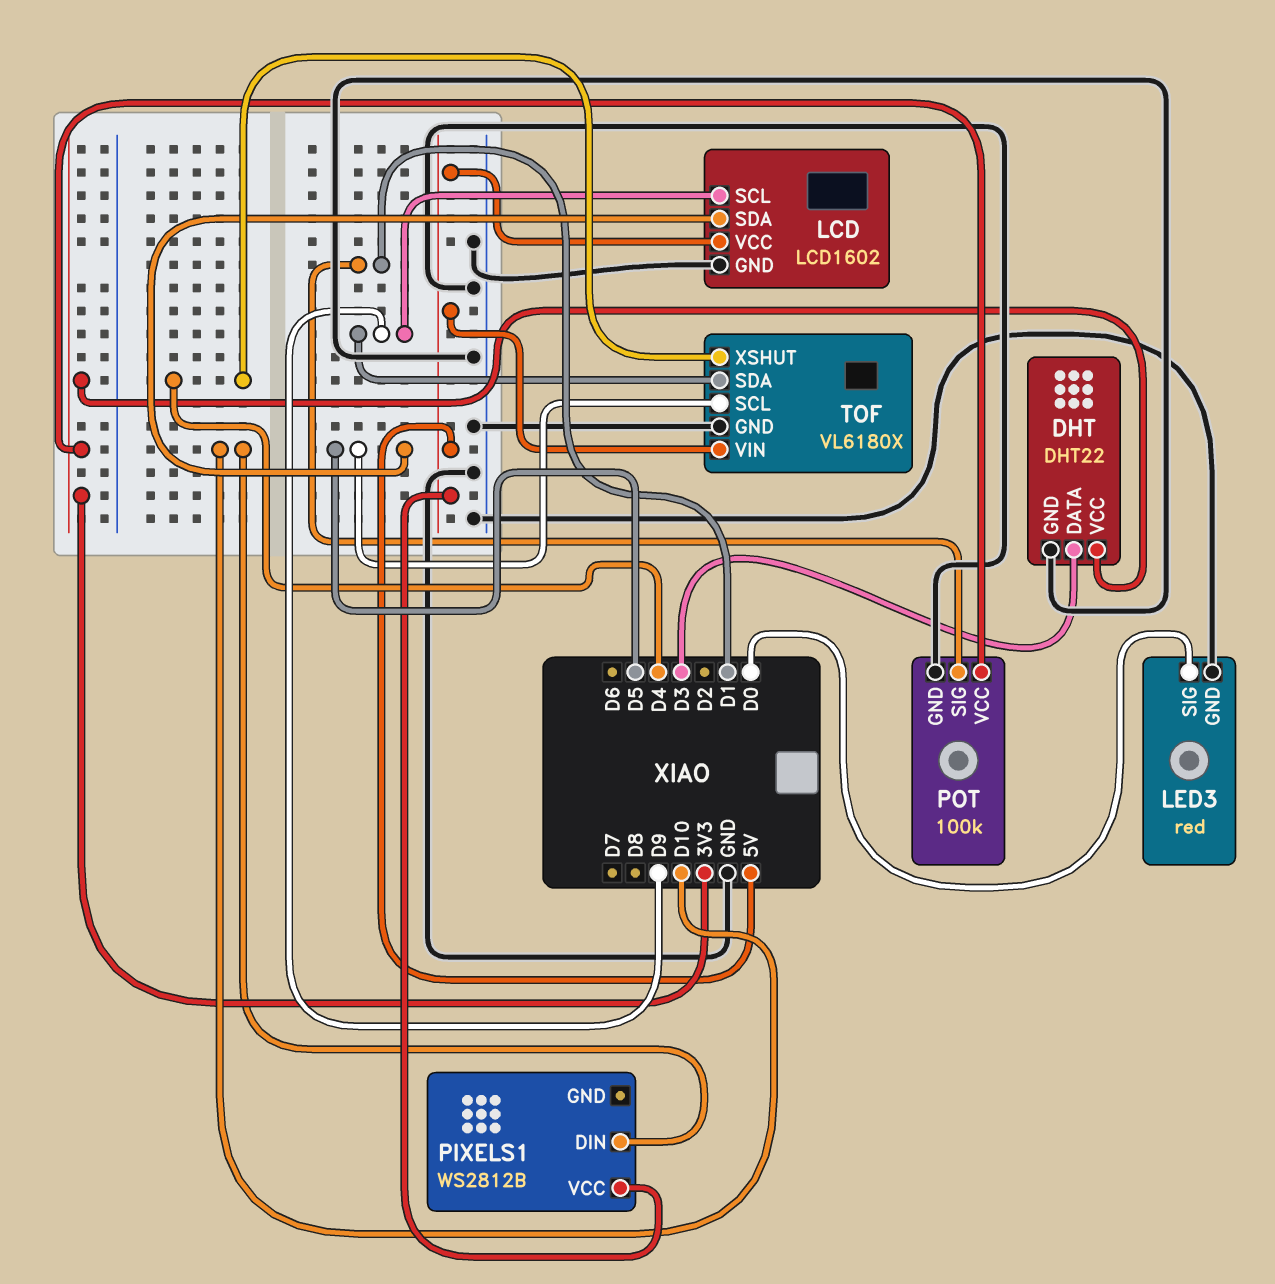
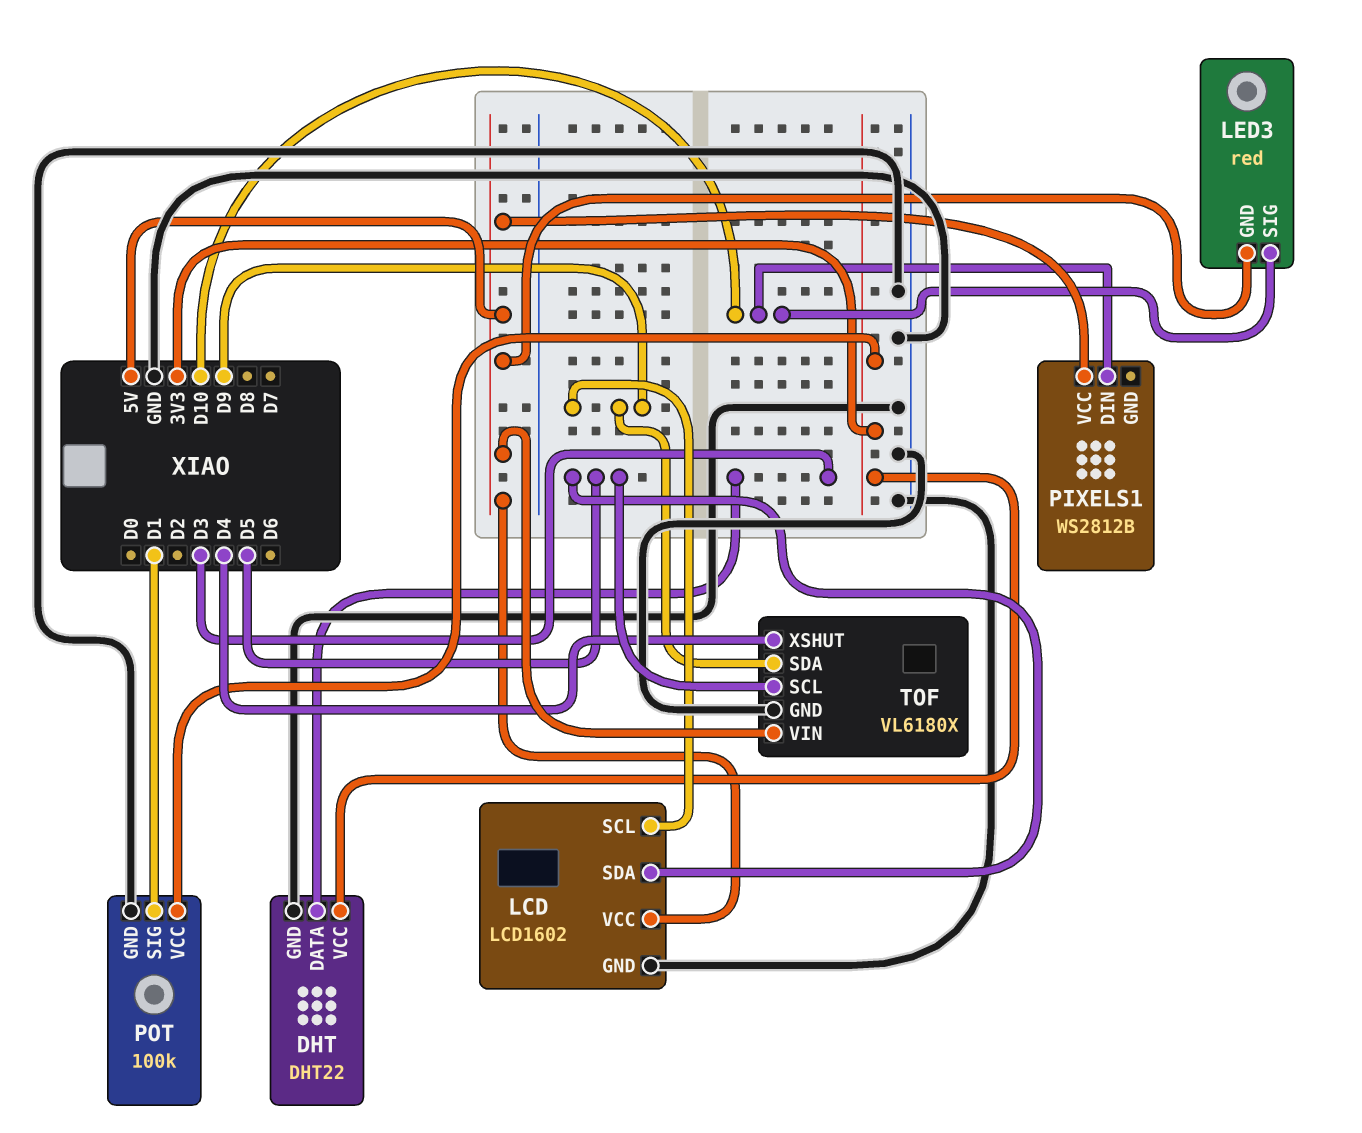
LED3 pin GND: GND -> 5V
LED3 pin SIG: D0 -> D10

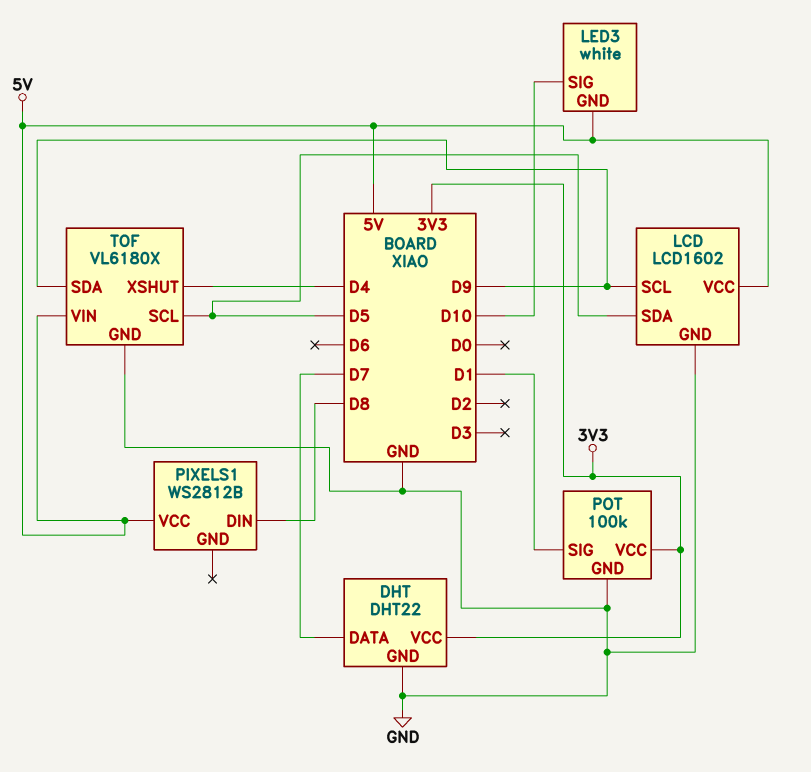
DHT pin DATA: D3 -> D7
LED3: red -> white
PIXELS1 pin DIN: D10 -> D8

